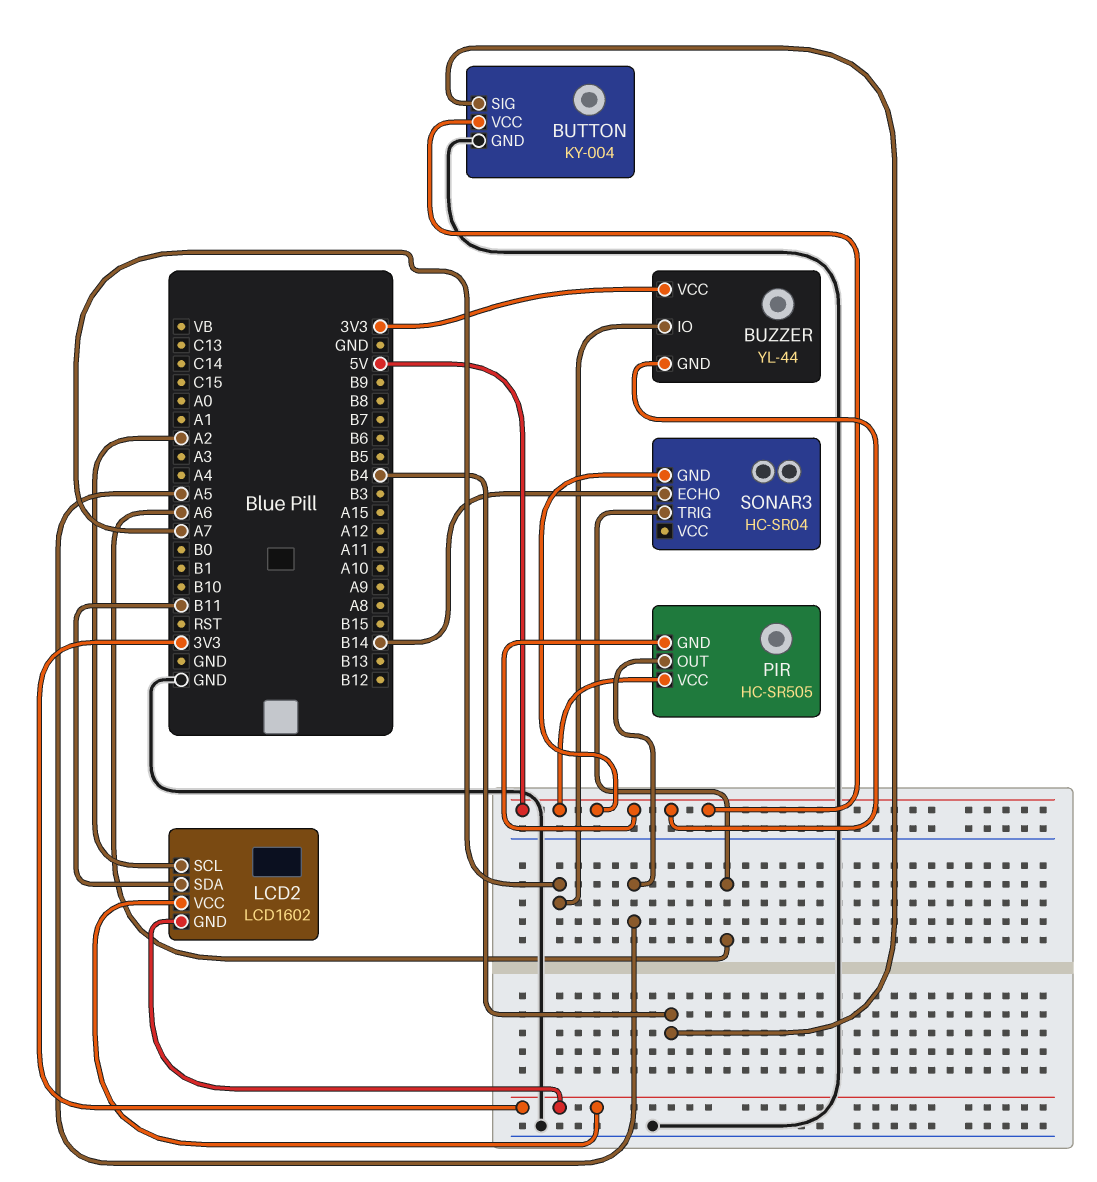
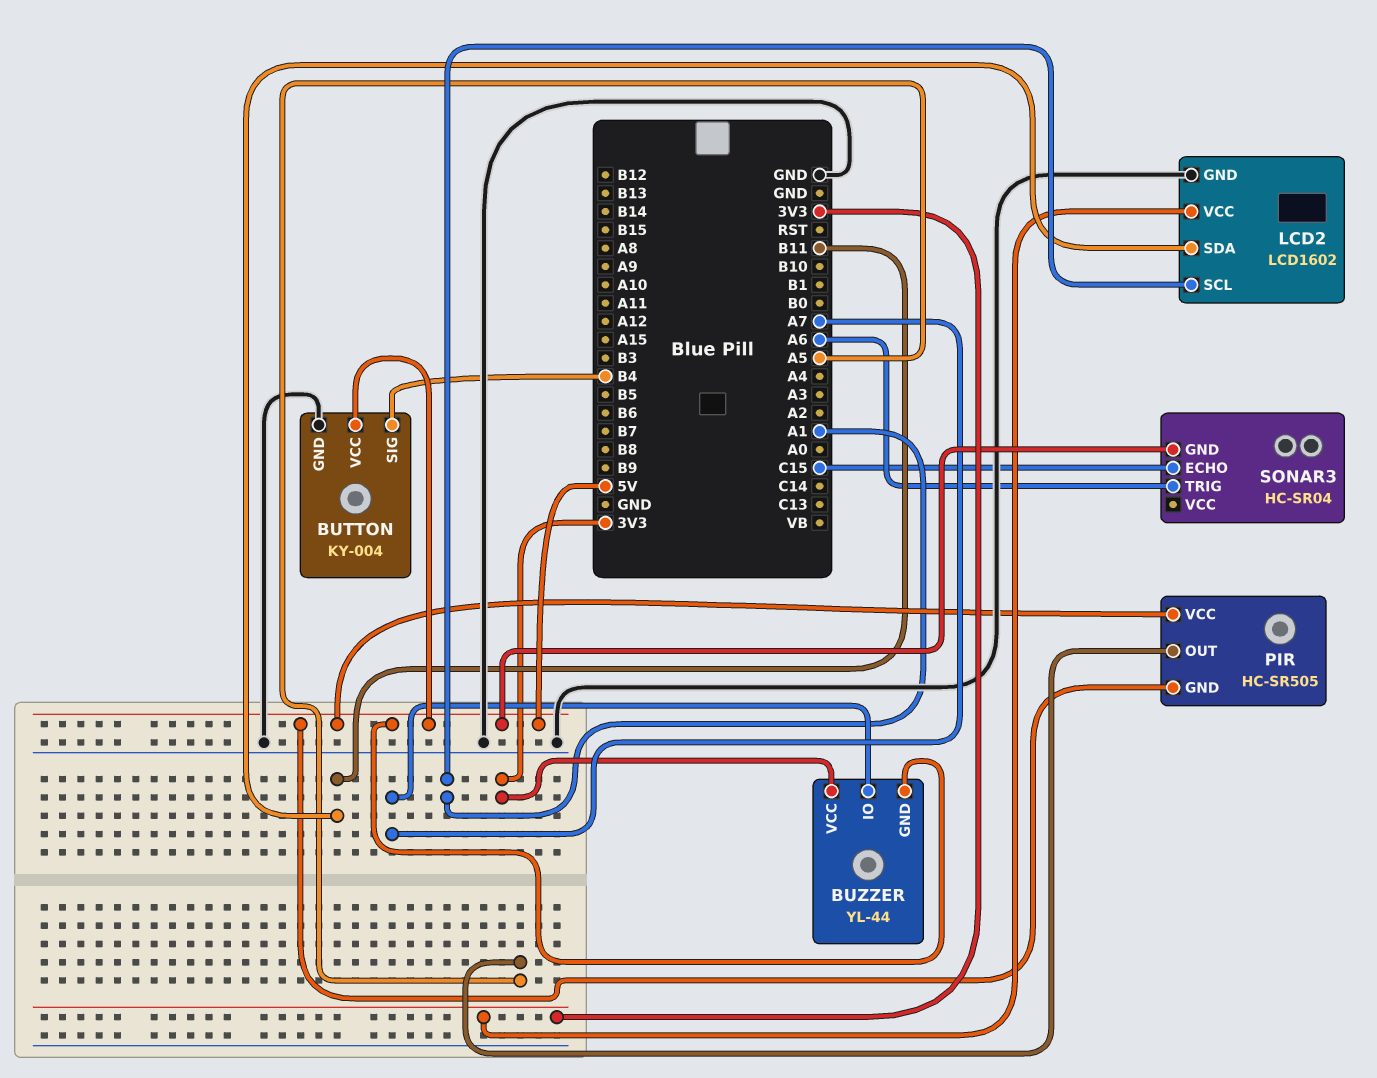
LCD2 pin GND: 3V3 -> GND
LCD2 pin SCL: A2 -> A1
SONAR3 pin ECHO: B14 -> C15

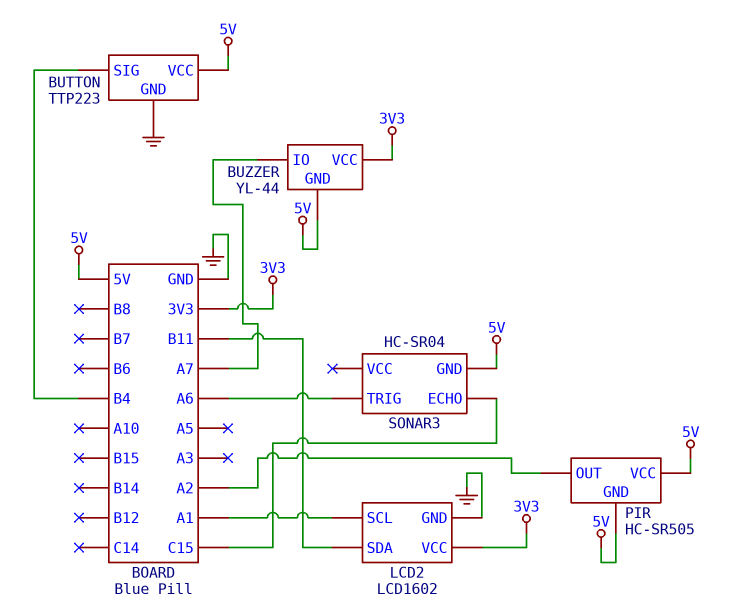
BUTTON: KY-004 -> TTP223
PIR pin OUT: A5 -> A2

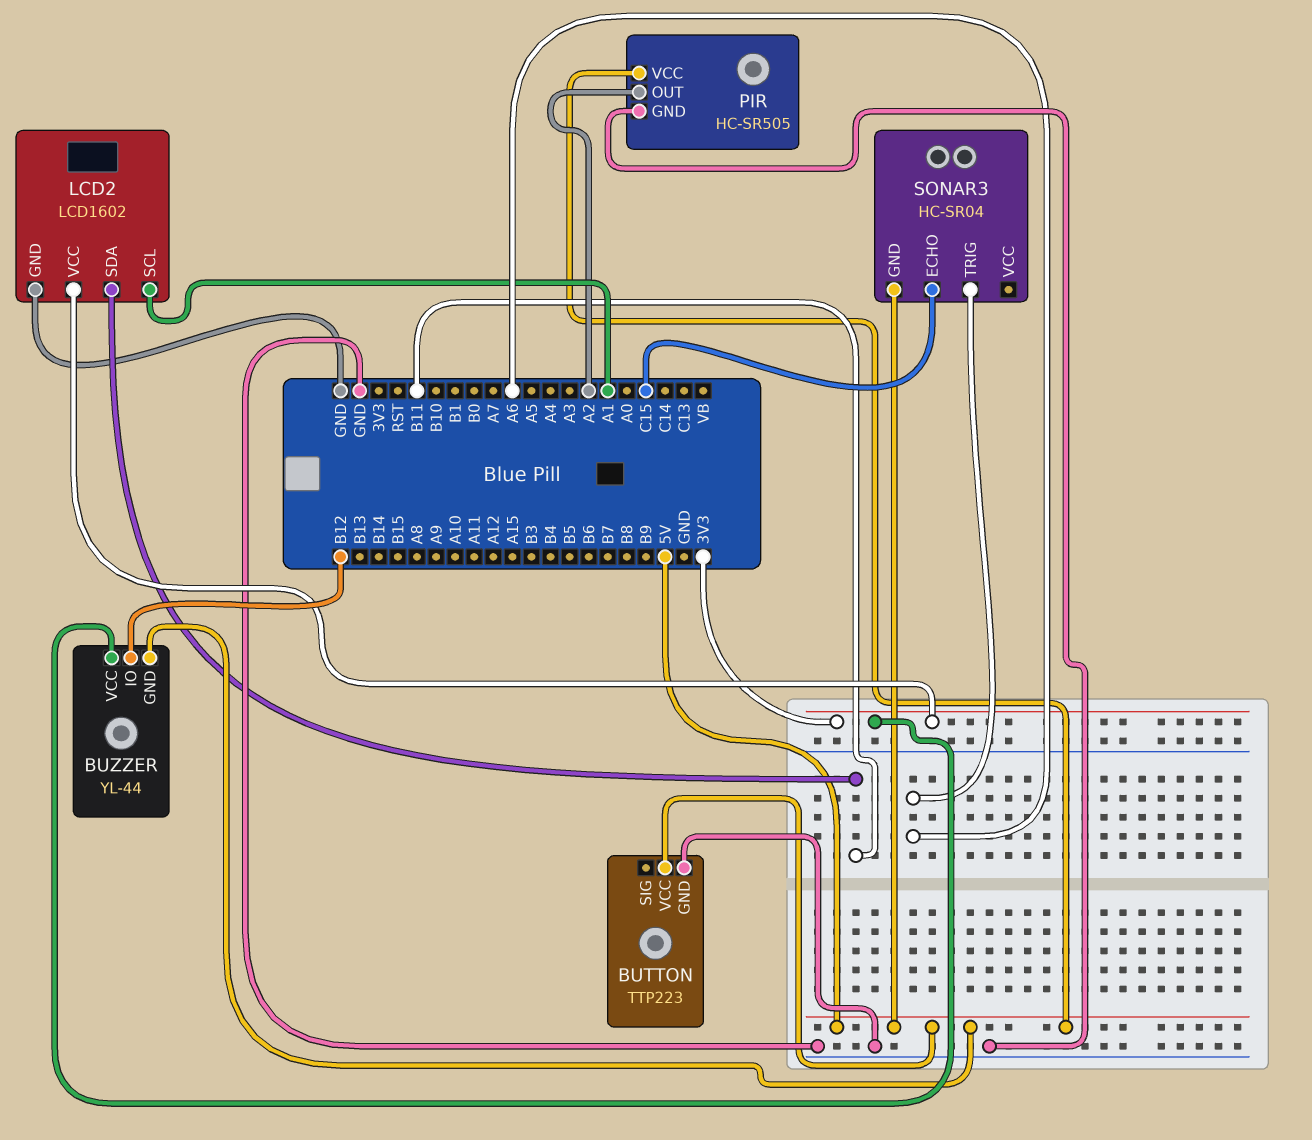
BUTTON pin SIG: B4 -> none
BUZZER pin IO: A7 -> B12
PIR pin GND: 5V -> GND

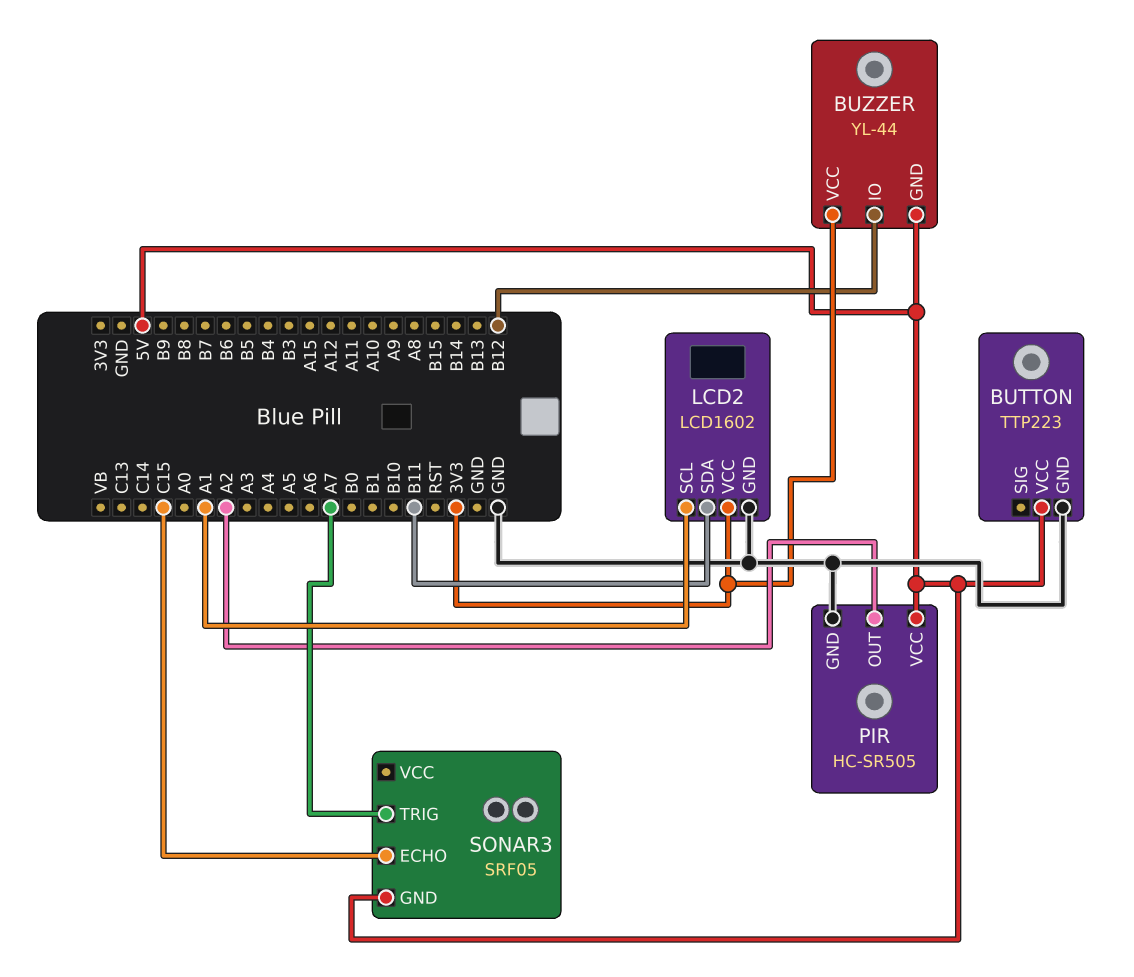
SONAR3: HC-SR04 -> SRF05
SONAR3 pin TRIG: A6 -> A7

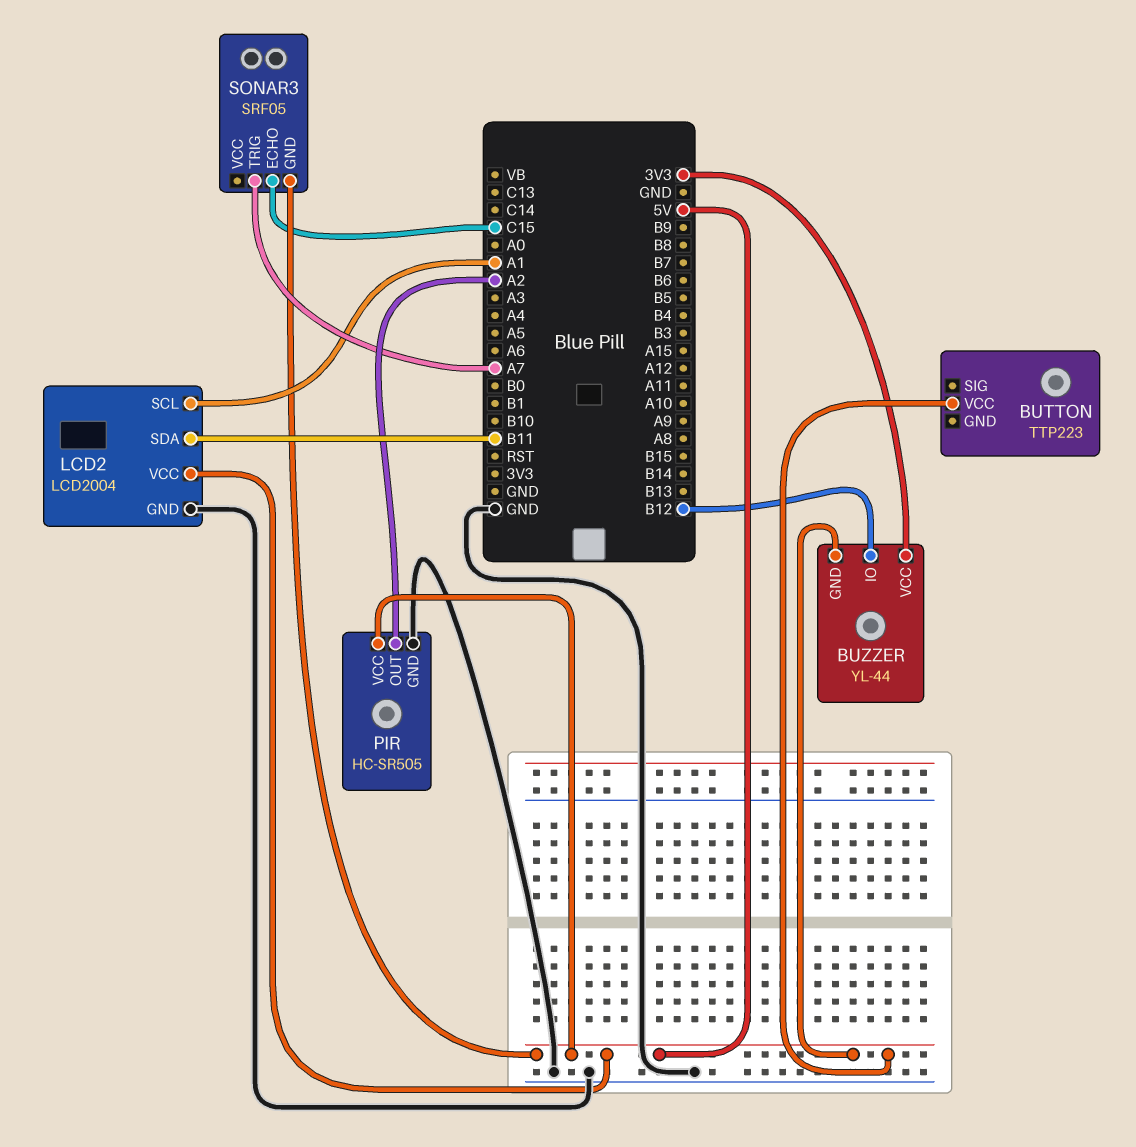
BUTTON pin GND: GND -> none
LCD2: LCD1602 -> LCD2004
LCD2 pin VCC: 3V3 -> 5V

